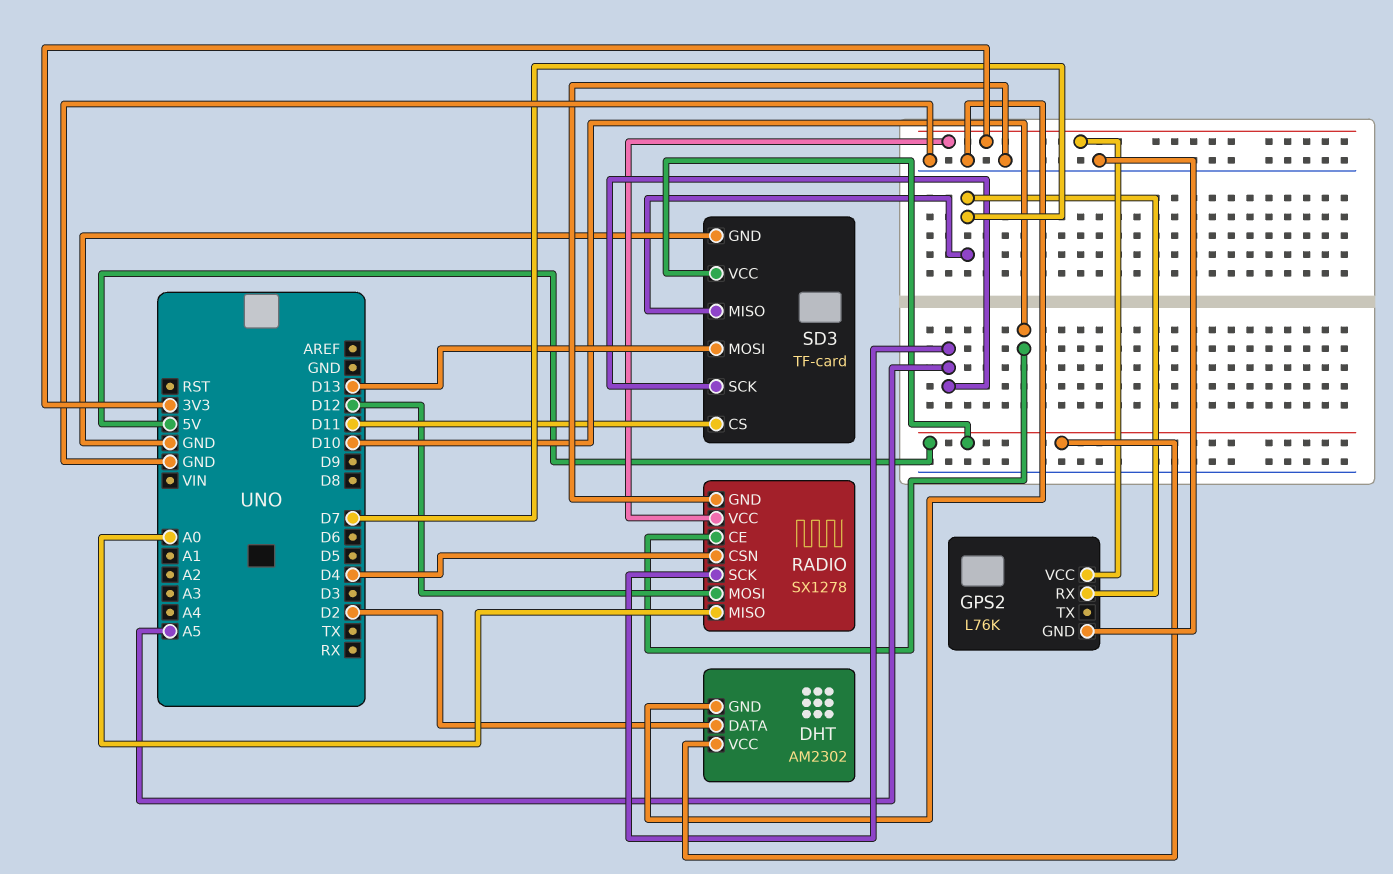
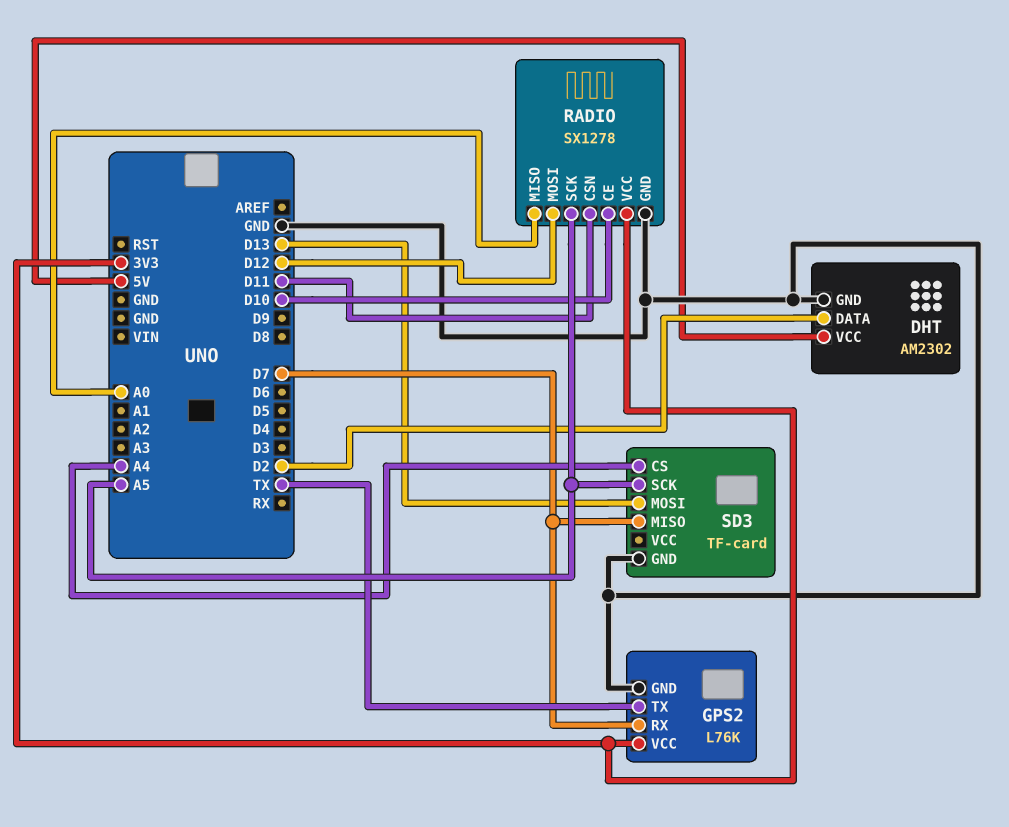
GPS2 pin TX: none -> TX
RADIO pin CSN: D4 -> D11
SD3 pin CS: D11 -> A4
SD3 pin VCC: 5V -> none

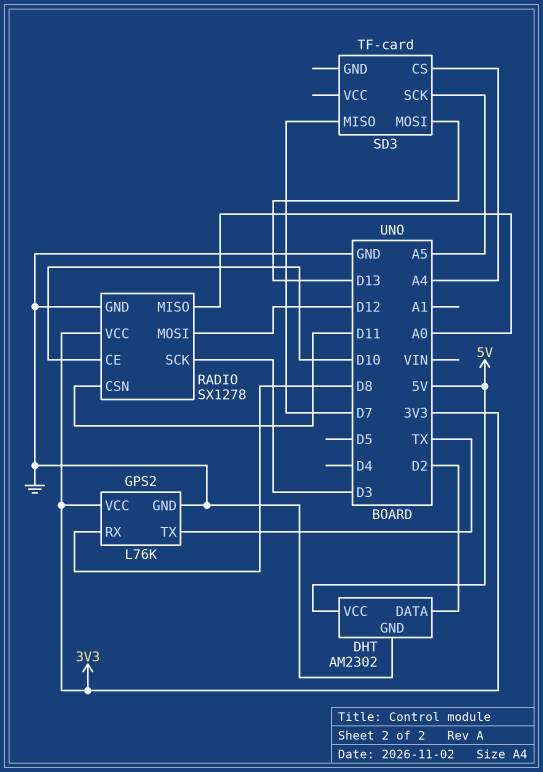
GPS2 pin RX: D7 -> D8
RADIO pin SCK: A5 -> D3
SD3 pin GND: GND -> none

